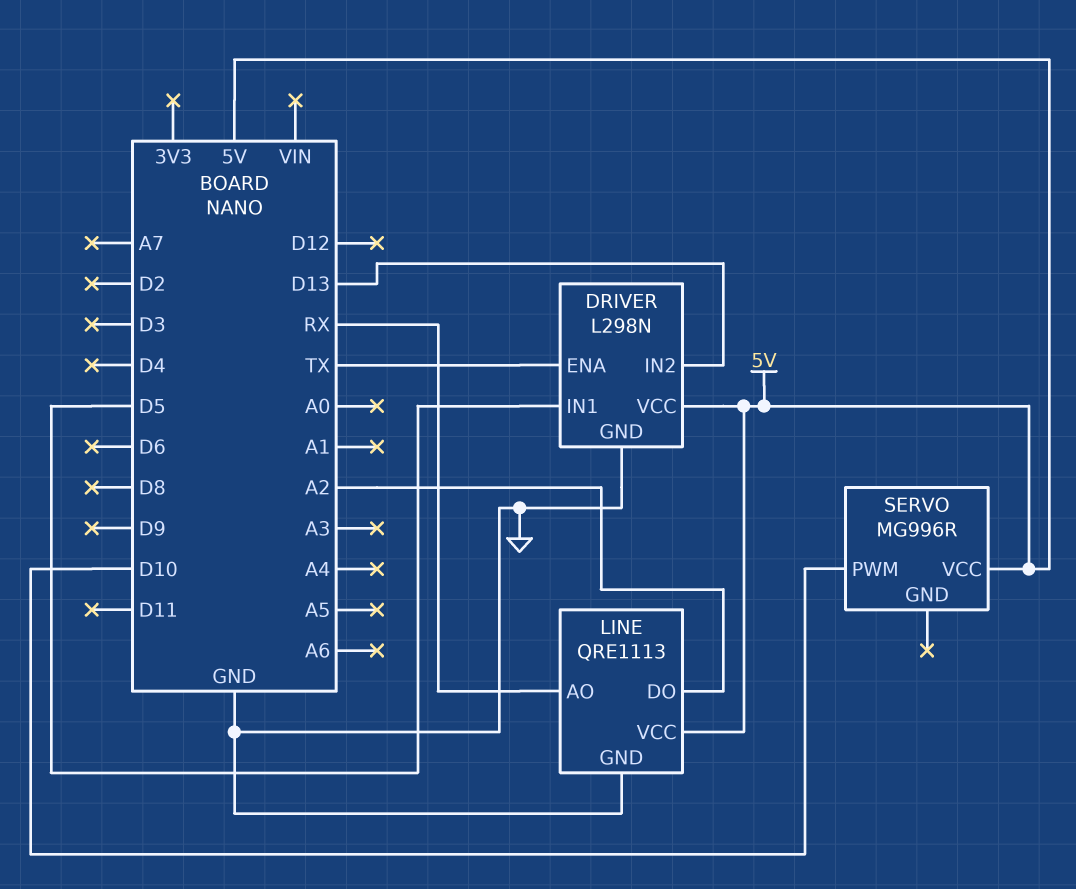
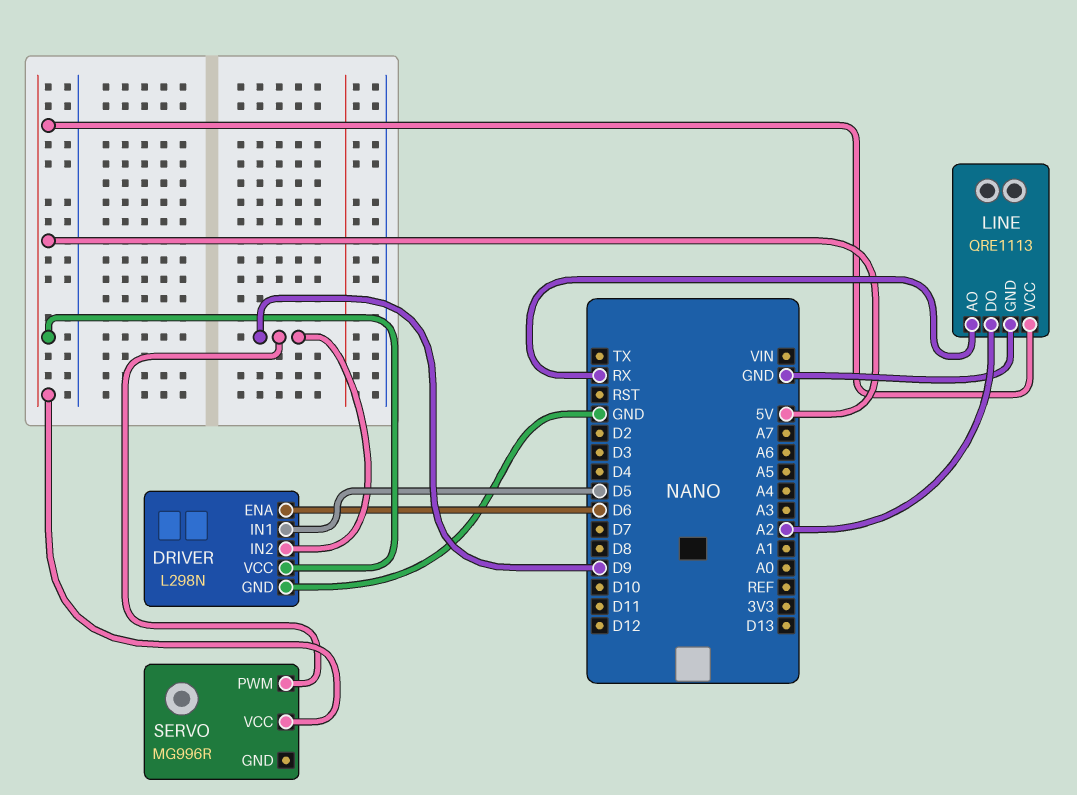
DRIVER pin ENA: TX -> D6
DRIVER pin IN2: D13 -> D9
SERVO pin PWM: D10 -> D9

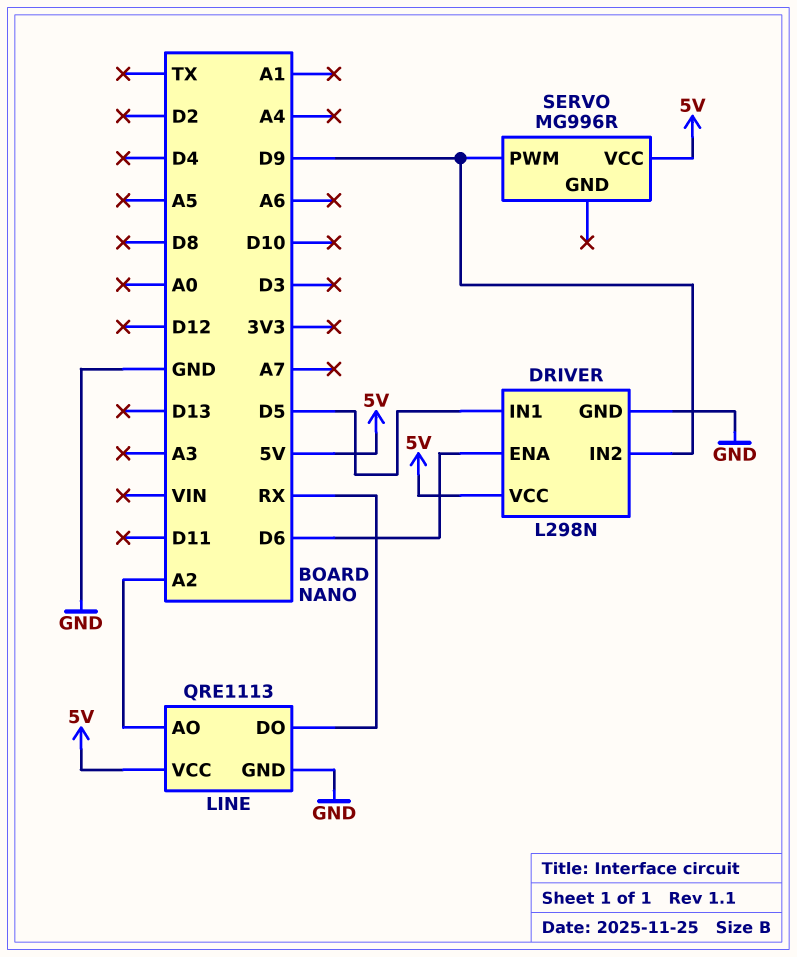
LINE pin AO: RX -> A2
LINE pin DO: A2 -> RX

